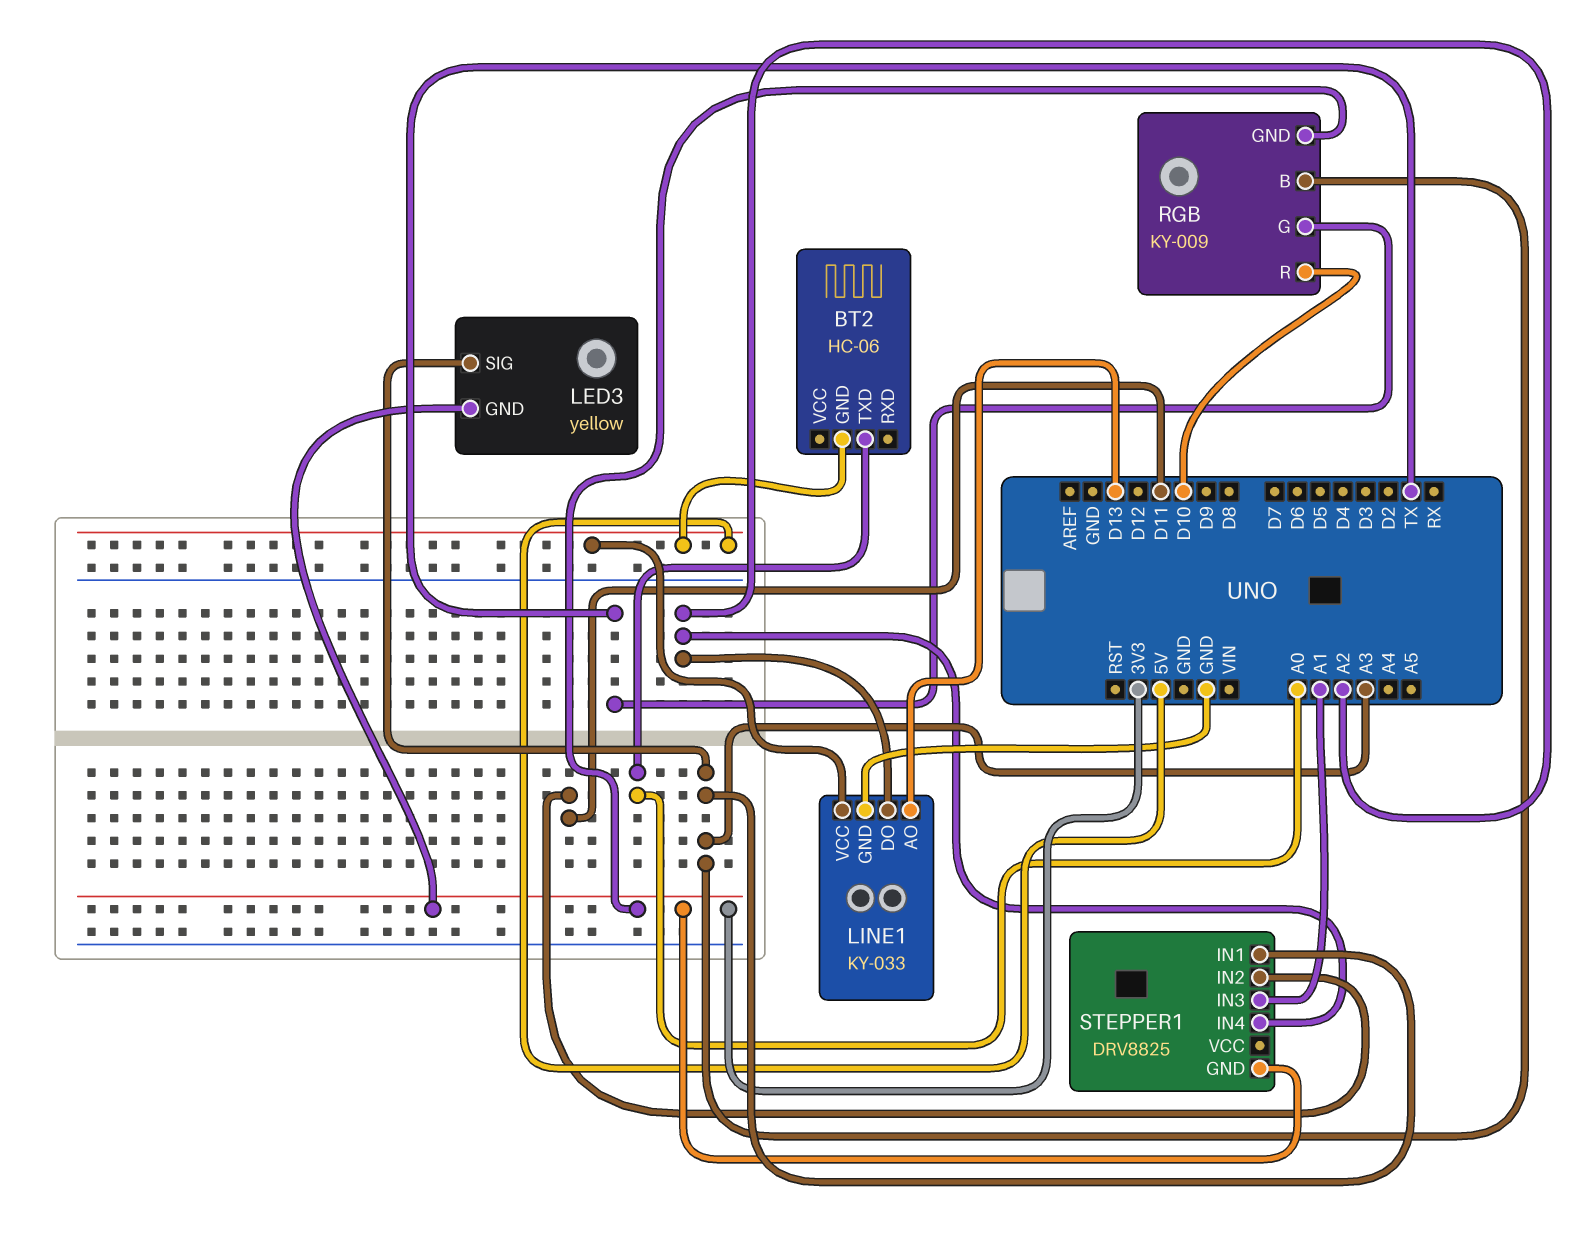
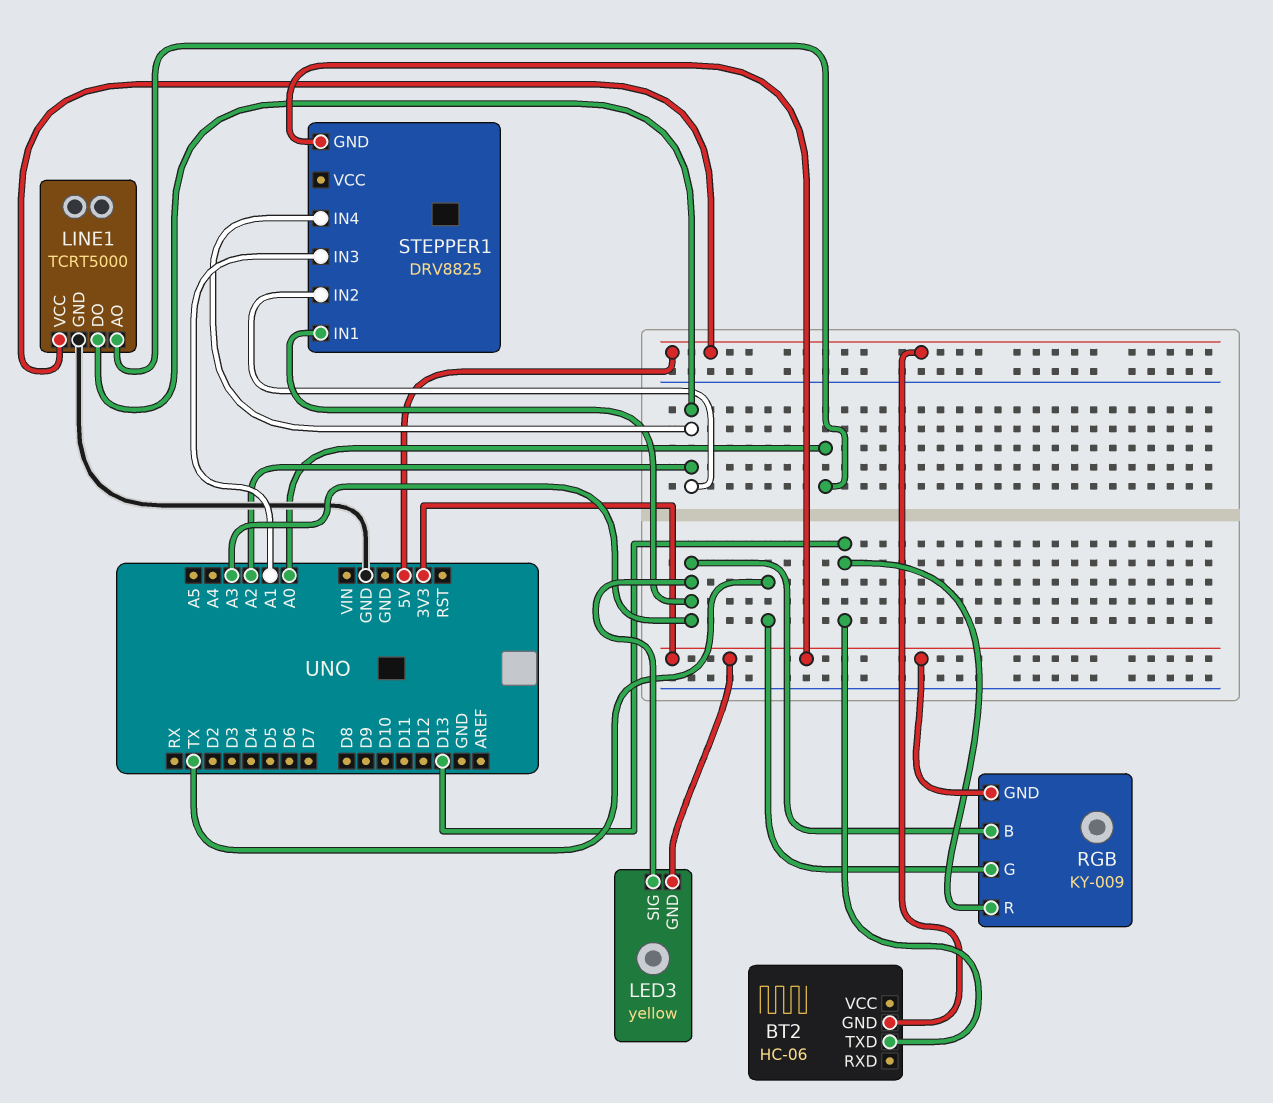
BT2 pin TXD: A0 -> D13
LINE1: KY-033 -> TCRT5000
LINE1 pin AO: D13 -> A0
RGB pin R: D10 -> D13
STEPPER1 pin IN2: D11 -> A2

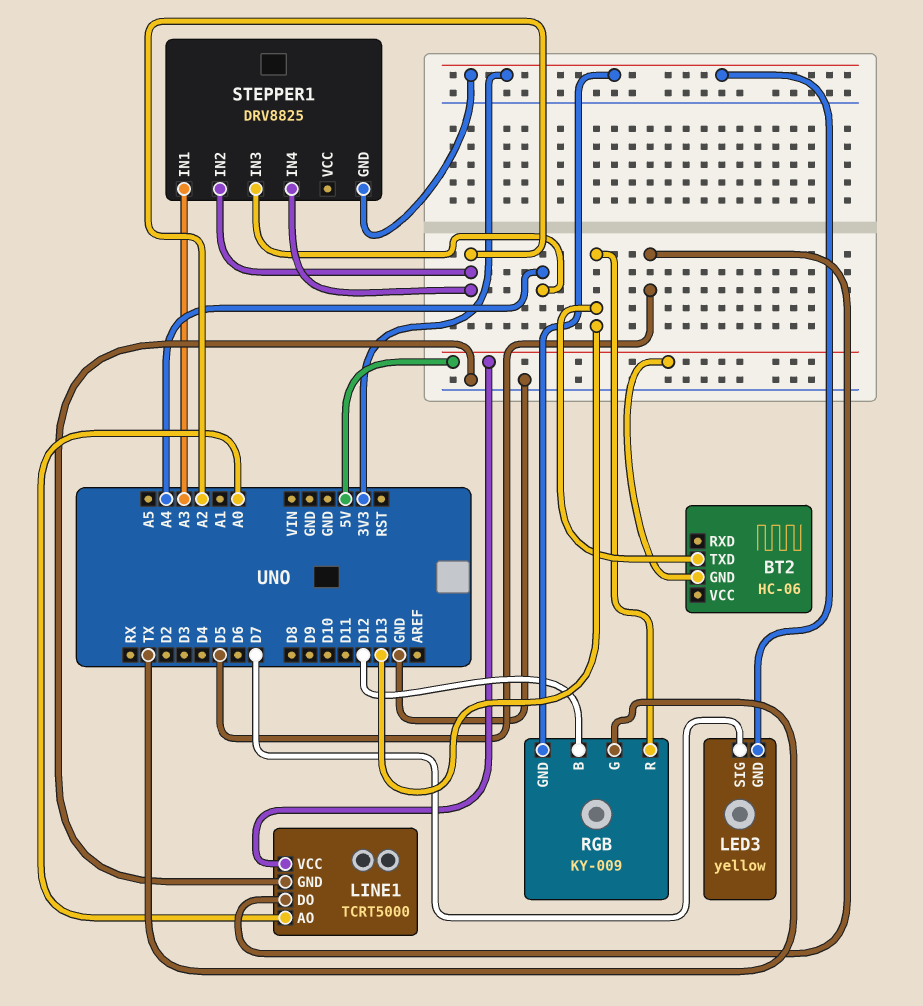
LED3 pin SIG: A3 -> D7
LINE1 pin DO: A2 -> D5
RGB pin B: A3 -> D12
STEPPER1 pin IN3: A1 -> A4

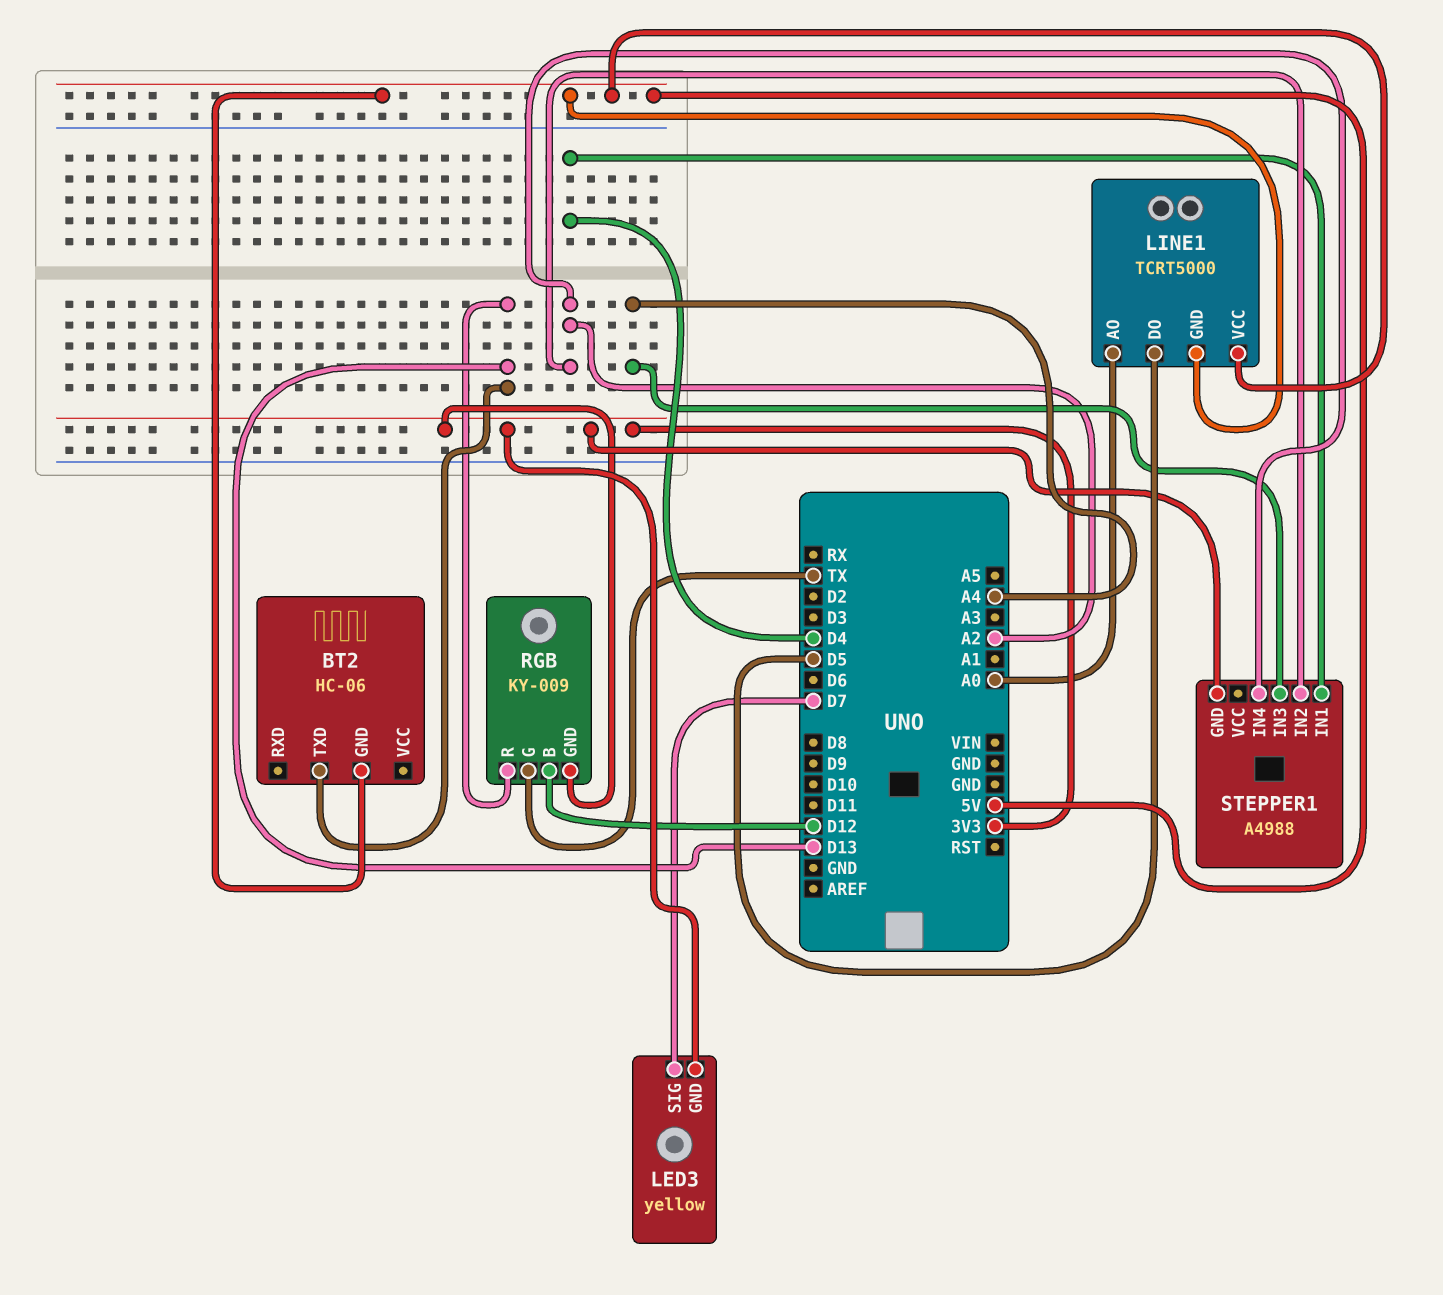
LINE1 pin GND: GND -> 5V
STEPPER1: DRV8825 -> A4988
STEPPER1 pin IN1: A3 -> D4

